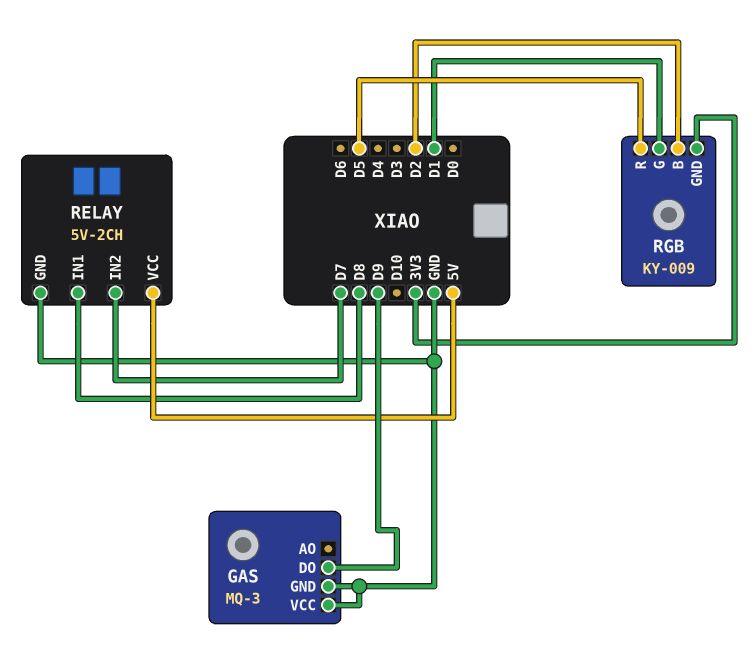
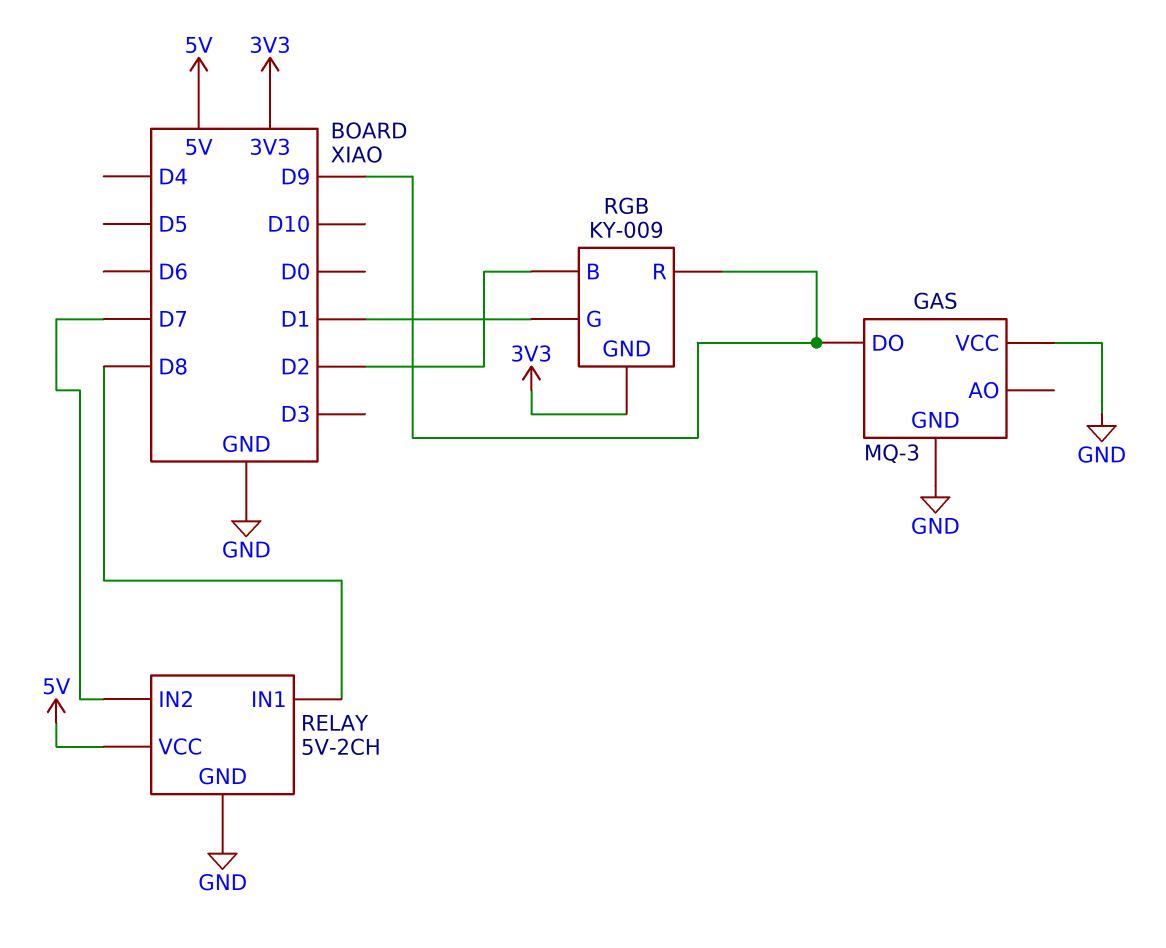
RGB pin R: D5 -> D9

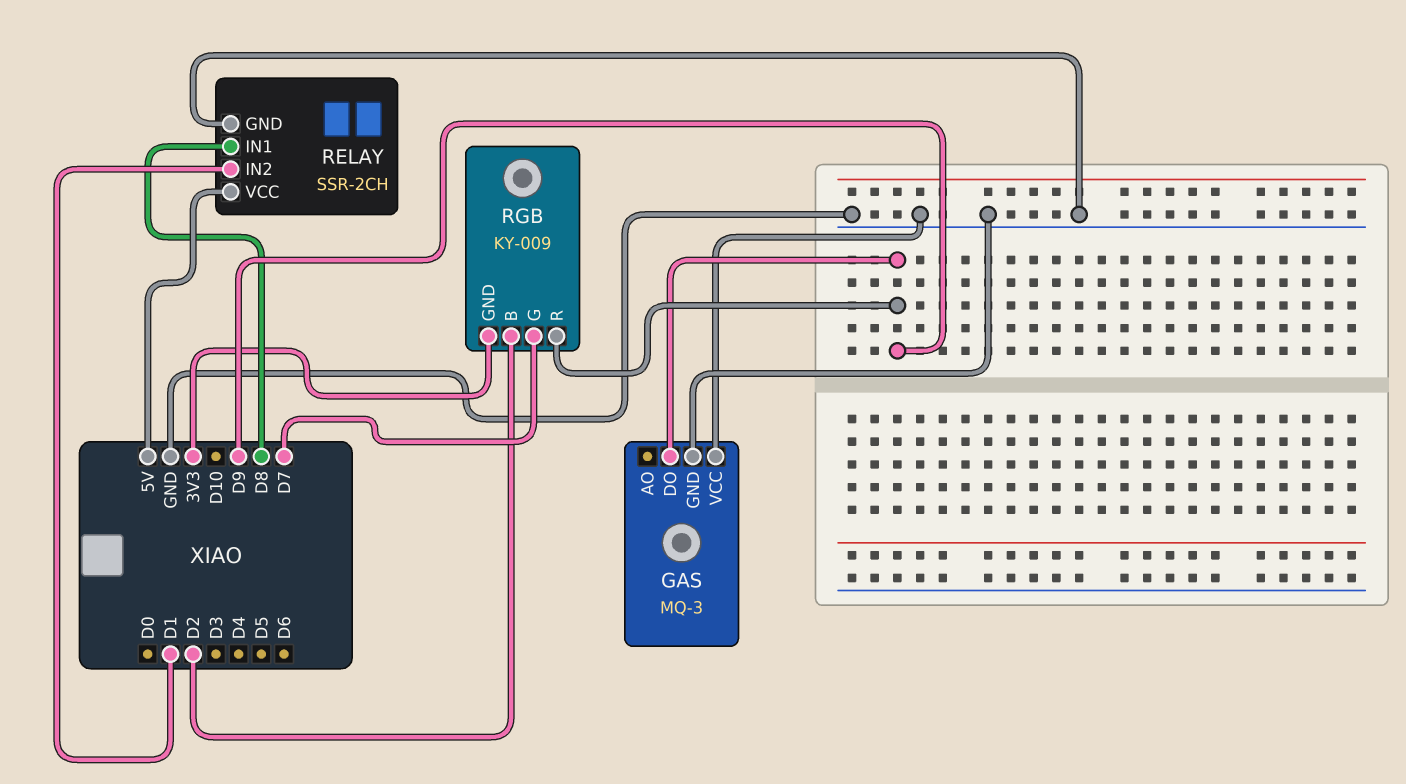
RELAY: 5V-2CH -> SSR-2CH
RELAY pin IN2: D7 -> D1
RGB pin G: D1 -> D7

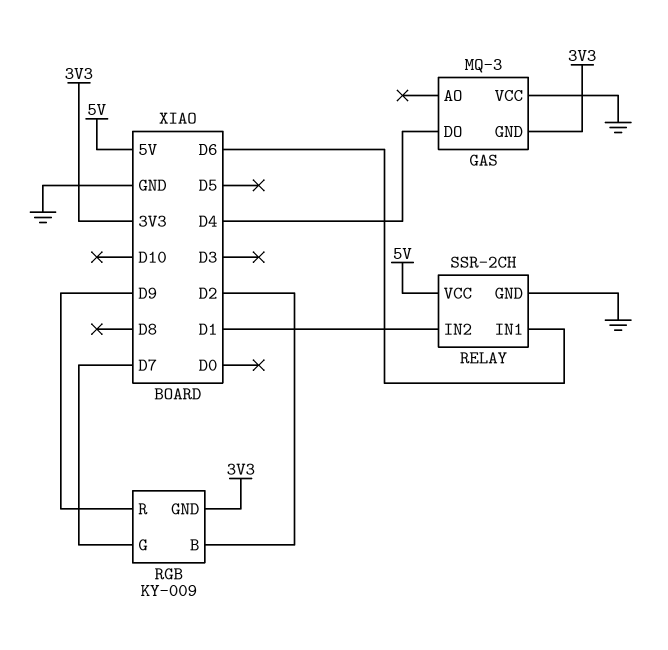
GAS pin DO: D9 -> D4
GAS pin GND: GND -> 3V3
RELAY pin IN1: D8 -> D6

